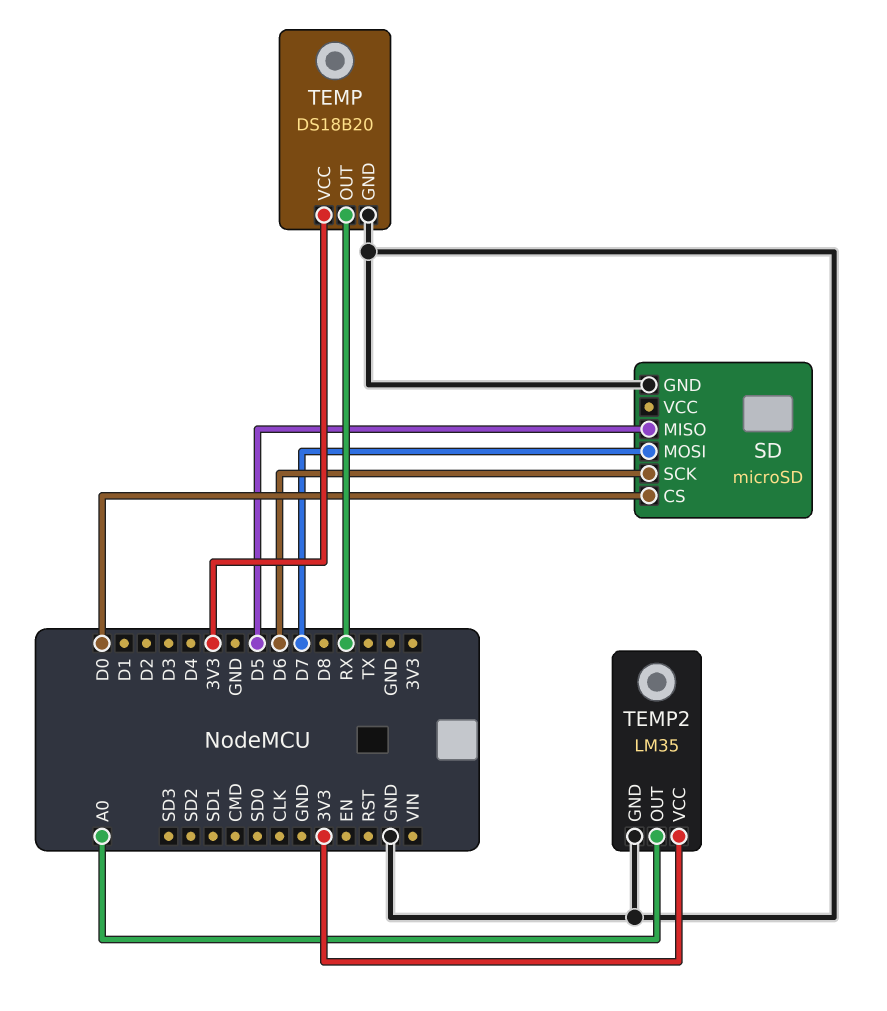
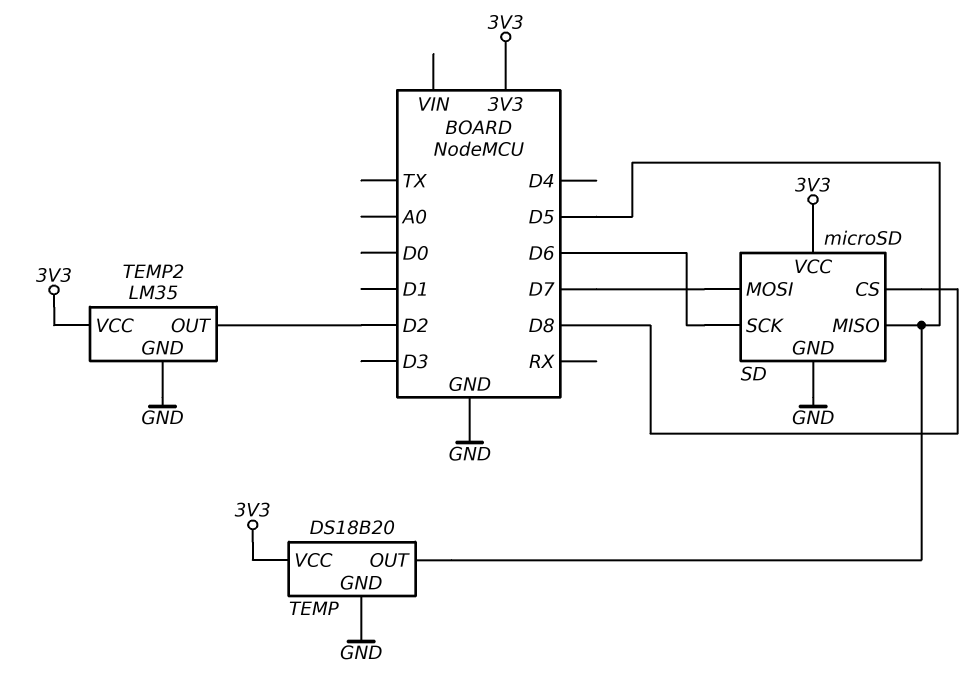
SD pin CS: D0 -> D8
SD pin VCC: none -> 3V3
TEMP pin OUT: RX -> D5
TEMP2 pin OUT: A0 -> D2

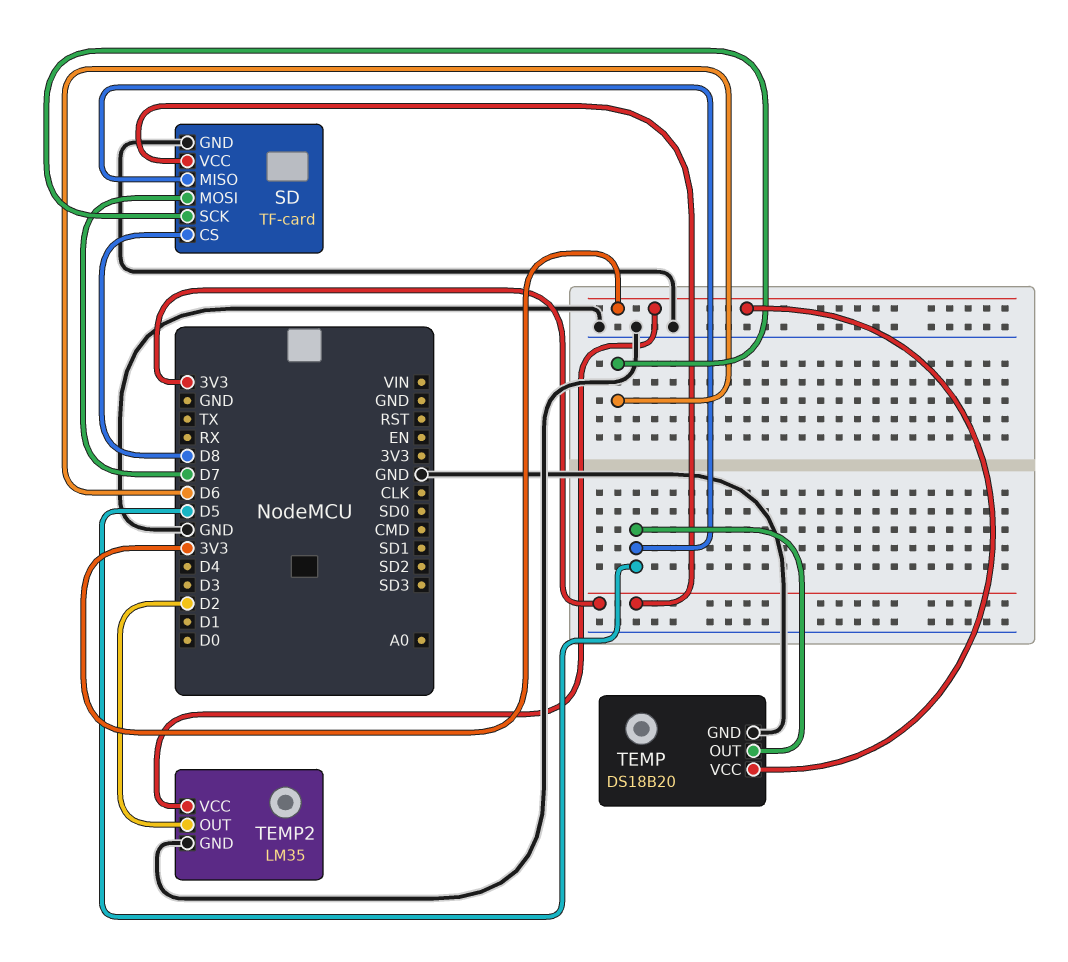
SD: microSD -> TF-card

